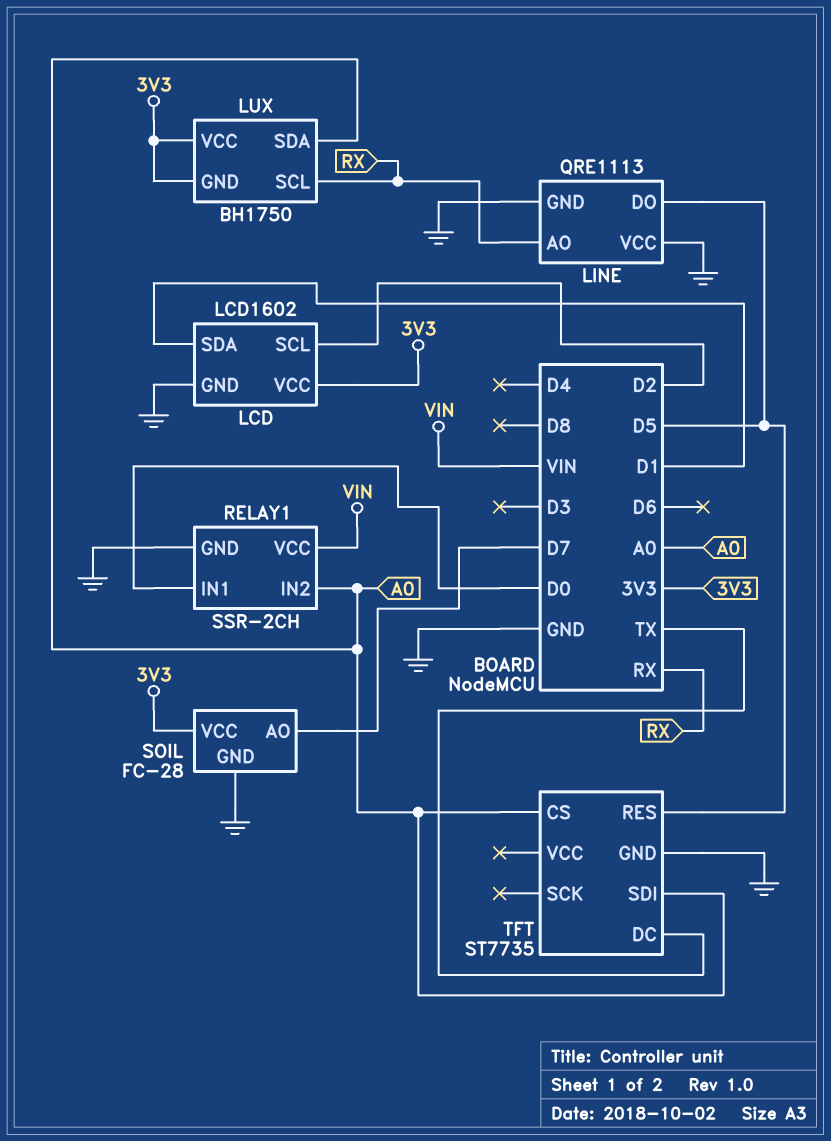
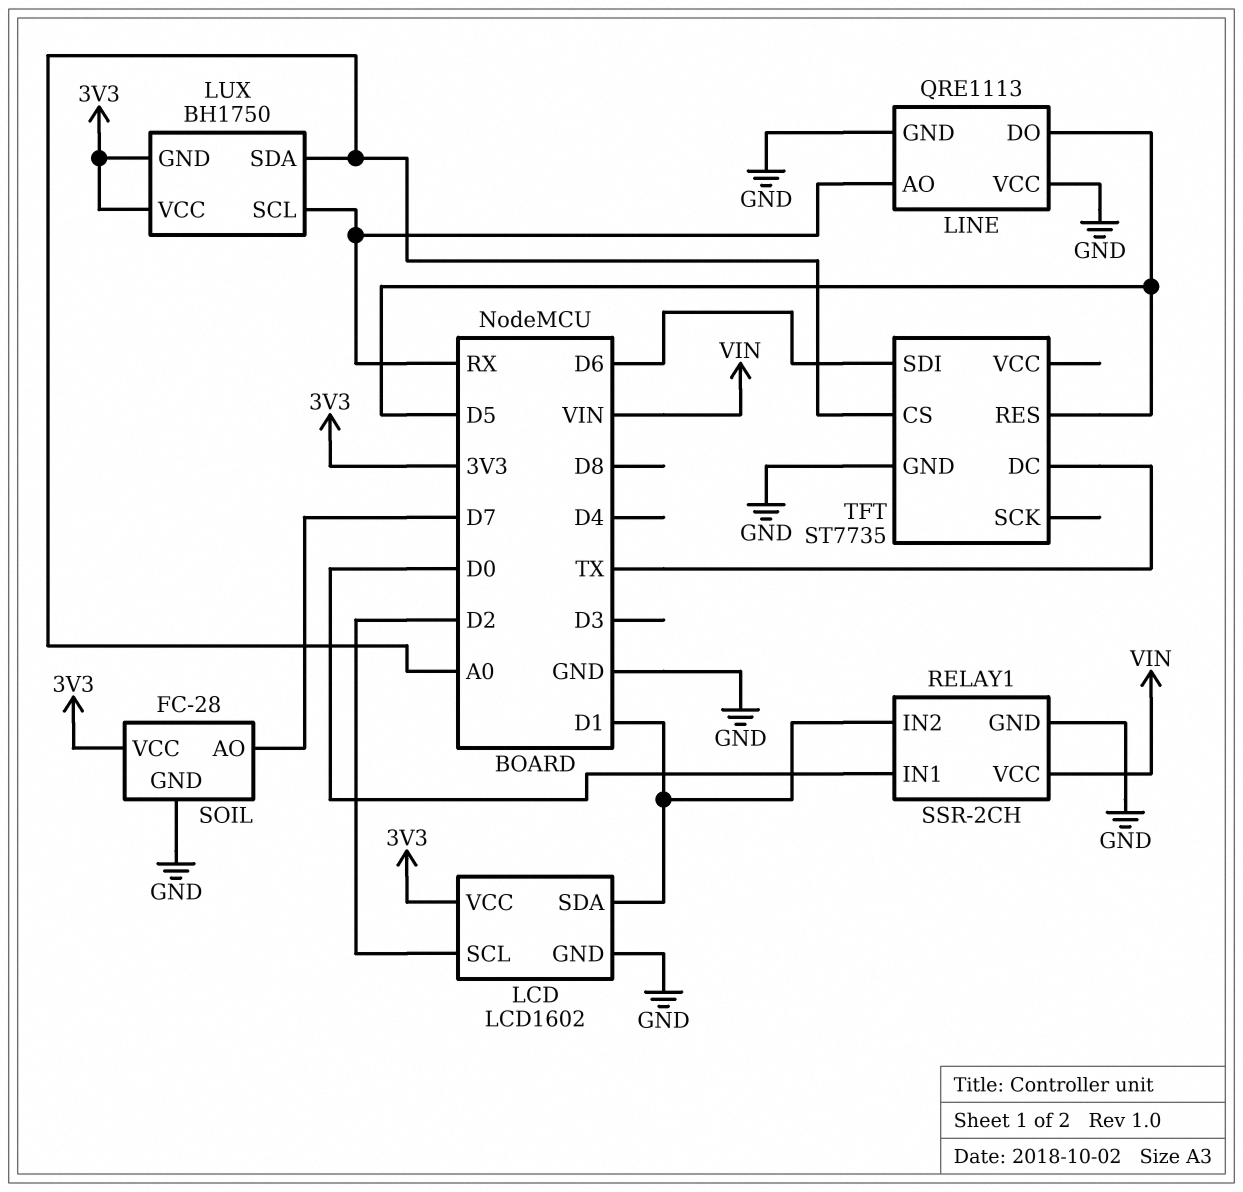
RELAY1 pin IN2: A0 -> D1
TFT pin SDI: A0 -> D6

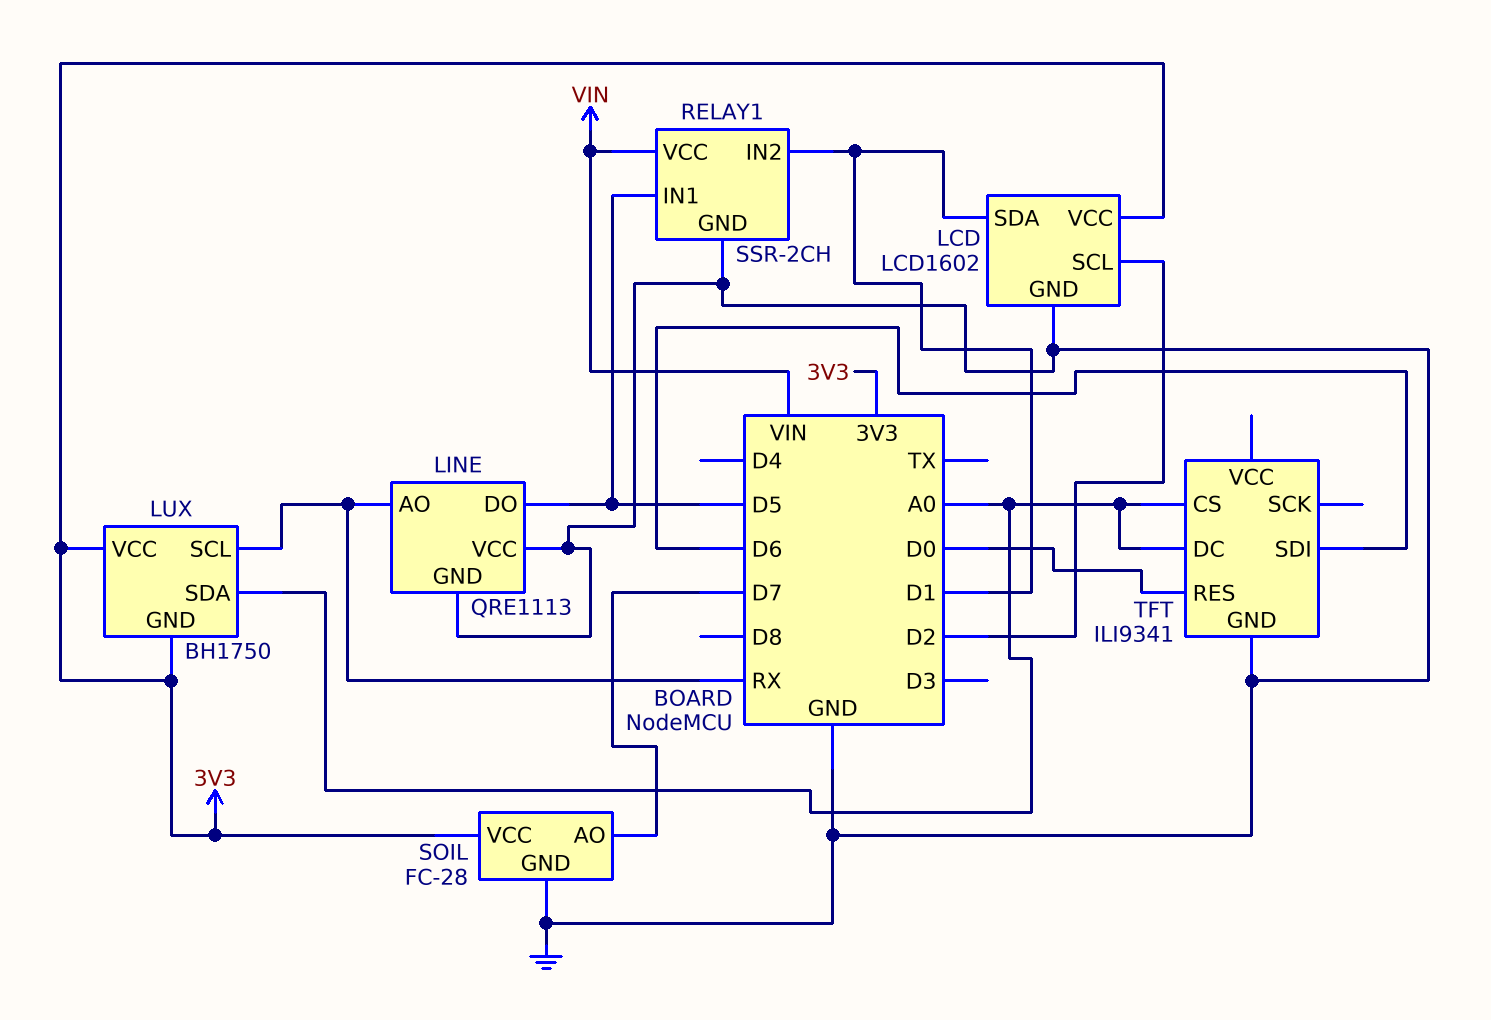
RELAY1 pin IN1: D0 -> D5
TFT: ST7735 -> ILI9341
TFT pin DC: TX -> A0
TFT pin RES: D5 -> D0

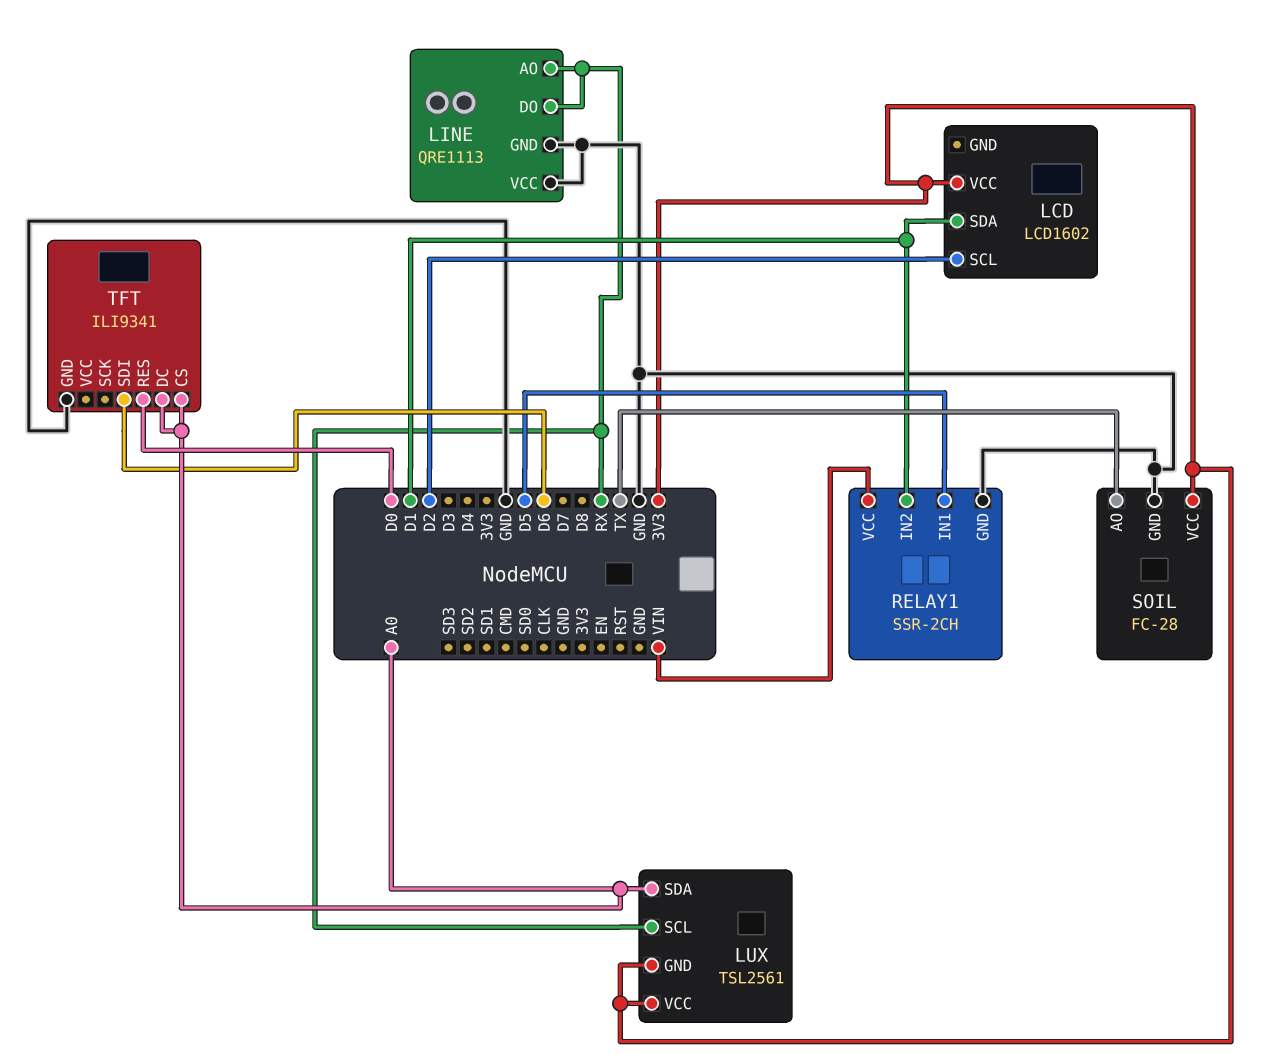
LCD pin GND: GND -> none
LINE pin DO: D5 -> RX
LUX: BH1750 -> TSL2561
SOIL pin AO: D7 -> TX

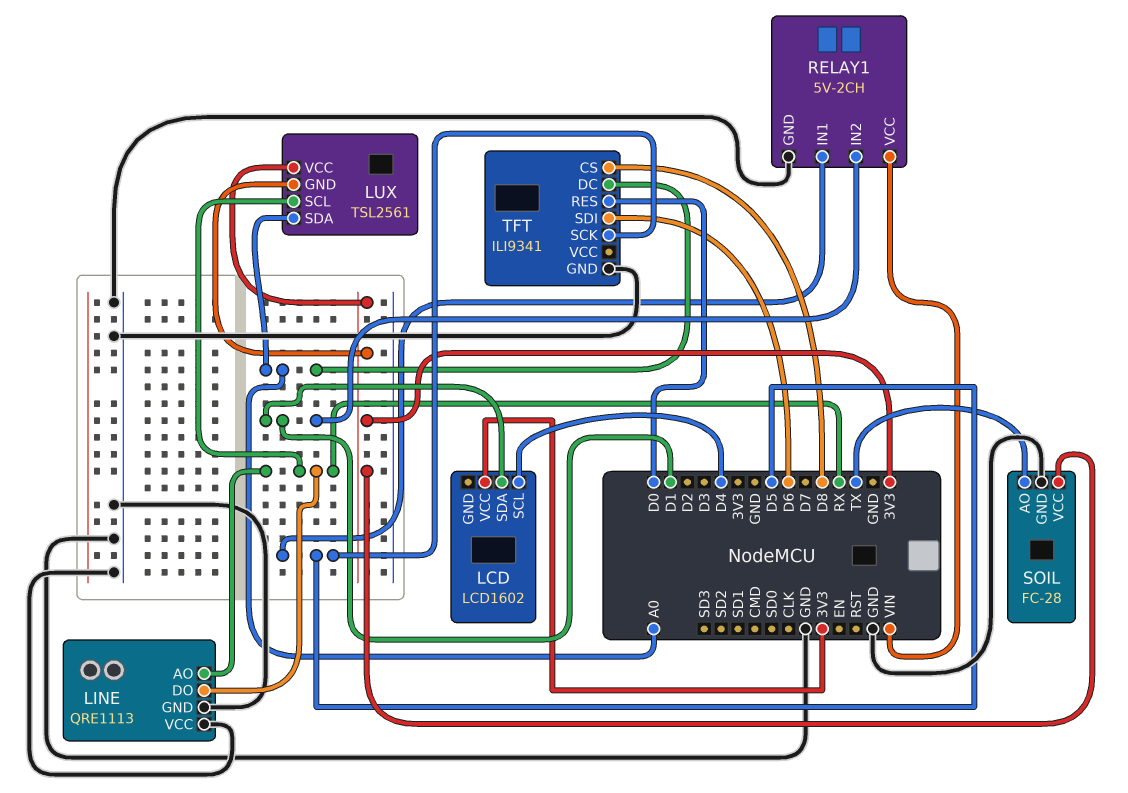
LCD pin SCL: D2 -> D4
RELAY1: SSR-2CH -> 5V-2CH
TFT pin CS: A0 -> D8
TFT pin SCK: none -> D5

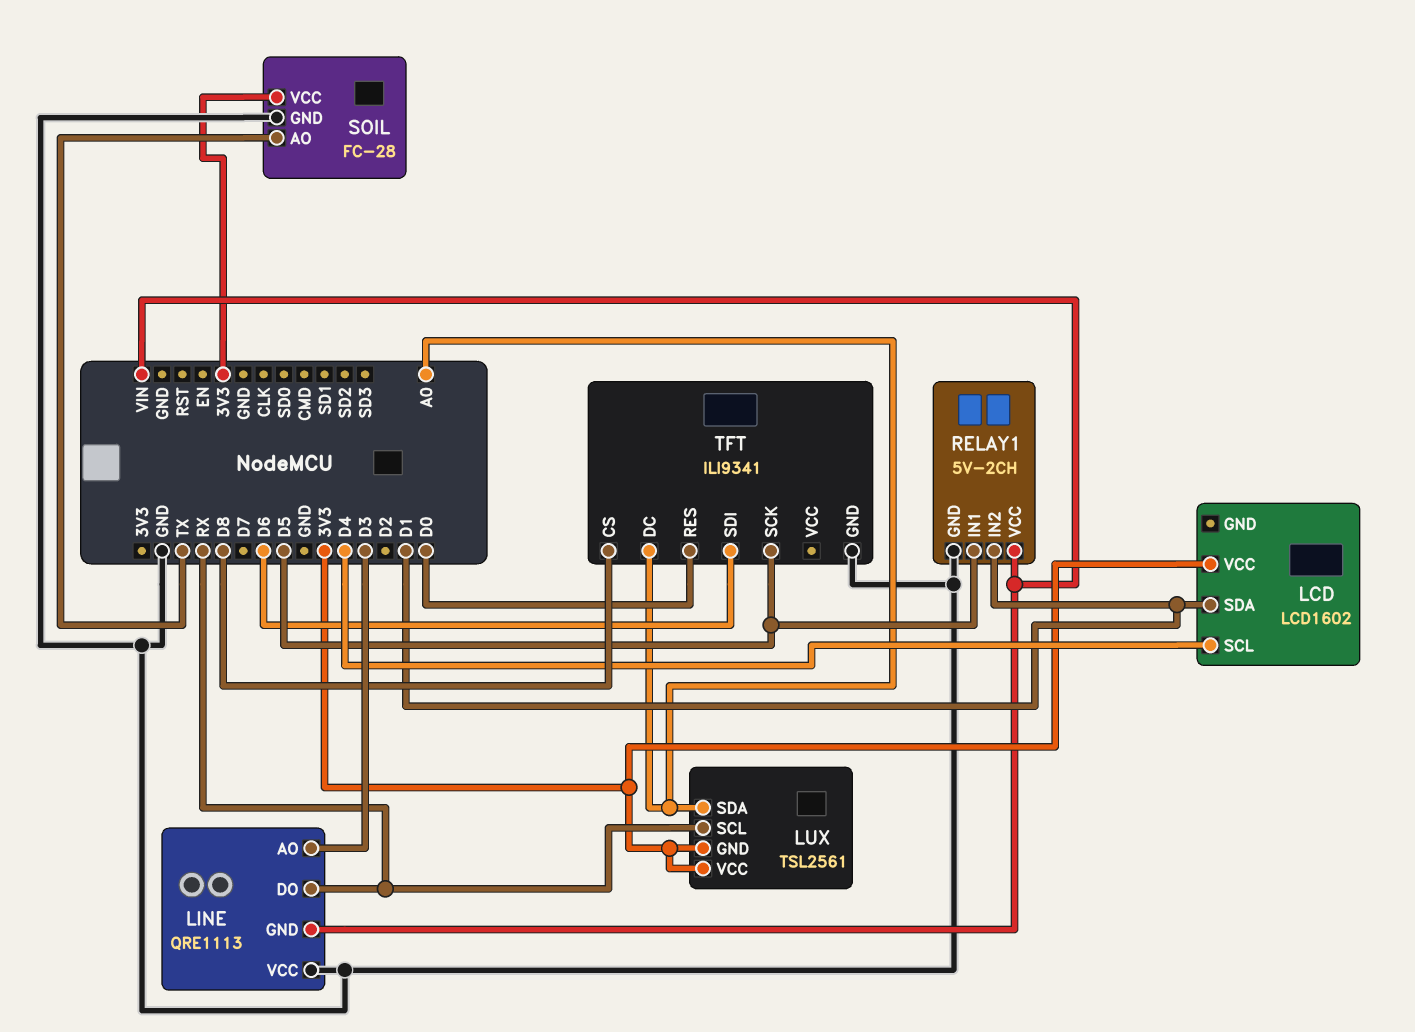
LINE pin AO: RX -> D3
LINE pin GND: GND -> VIN

